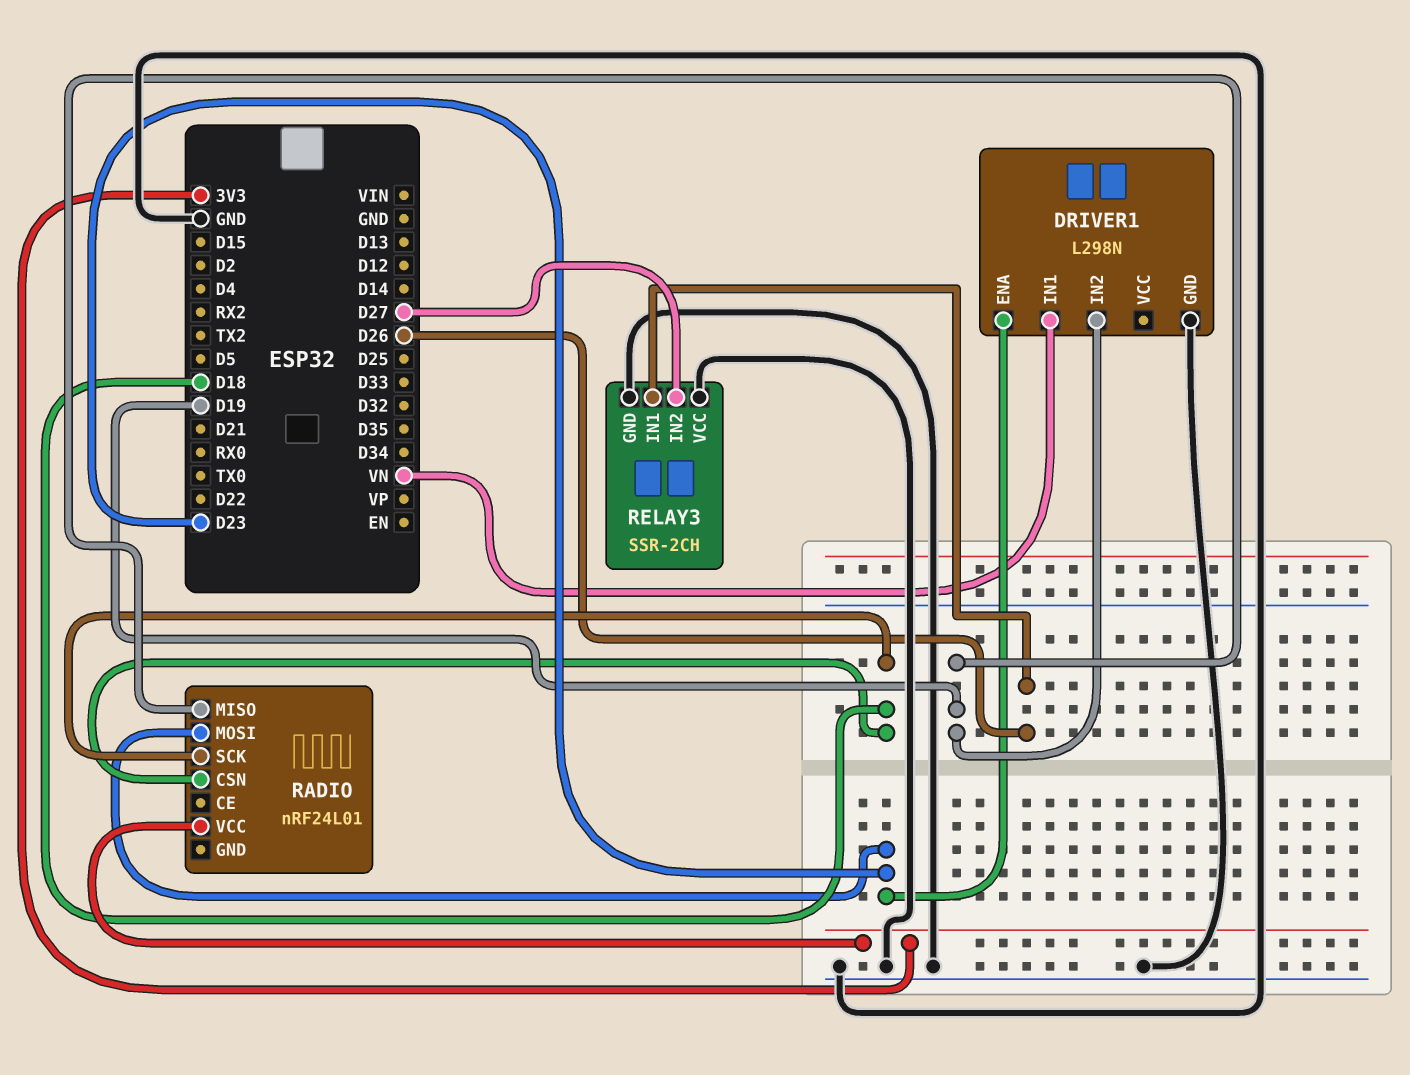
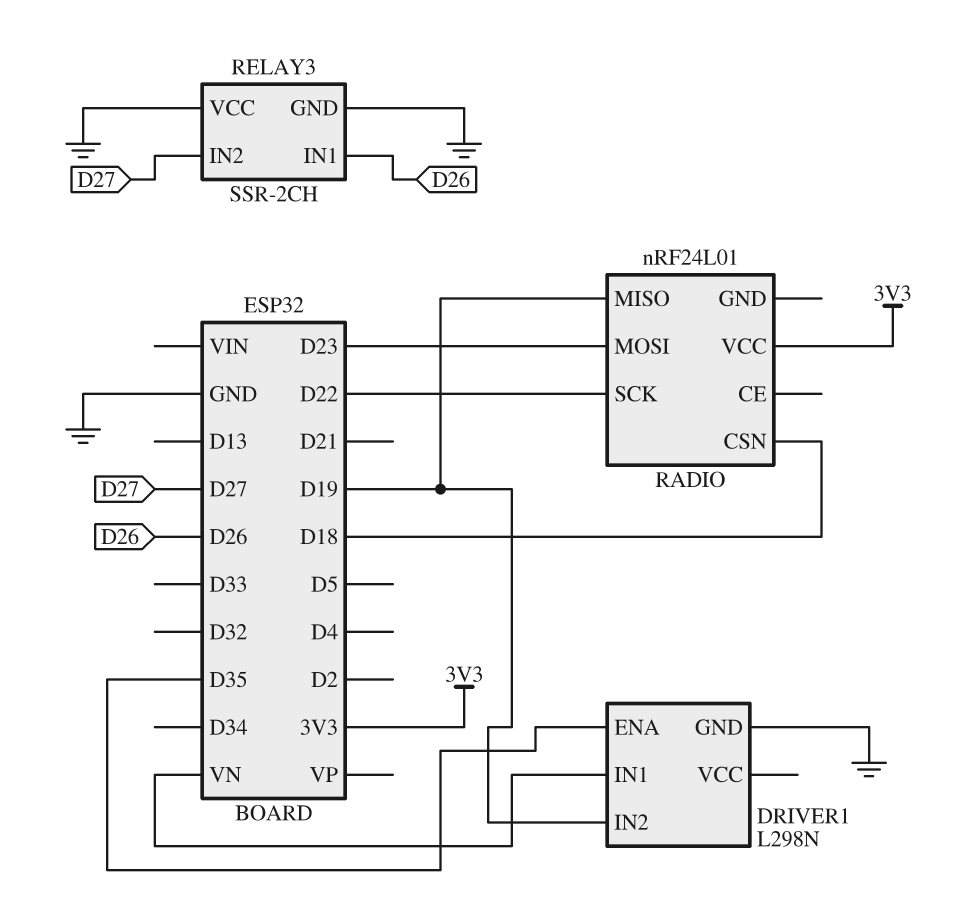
DRIVER1 pin ENA: D23 -> D35
RADIO pin SCK: D18 -> D22

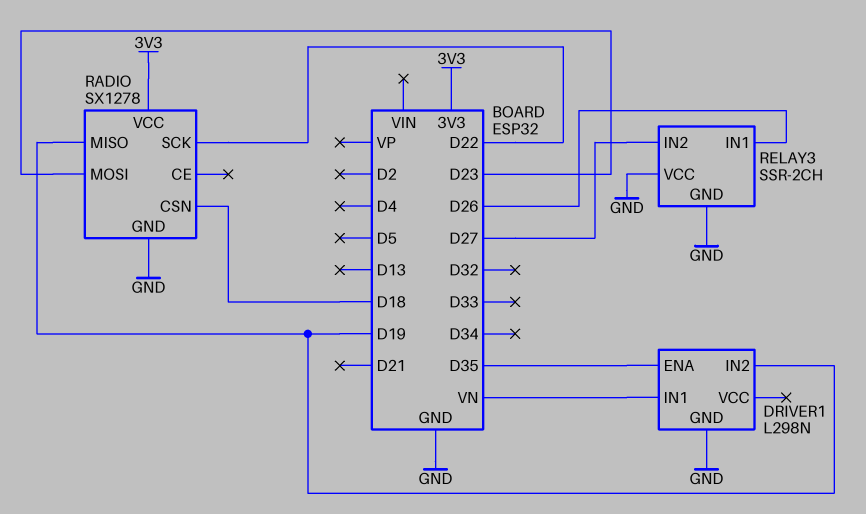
RADIO: nRF24L01 -> SX1278
RADIO pin GND: none -> GND

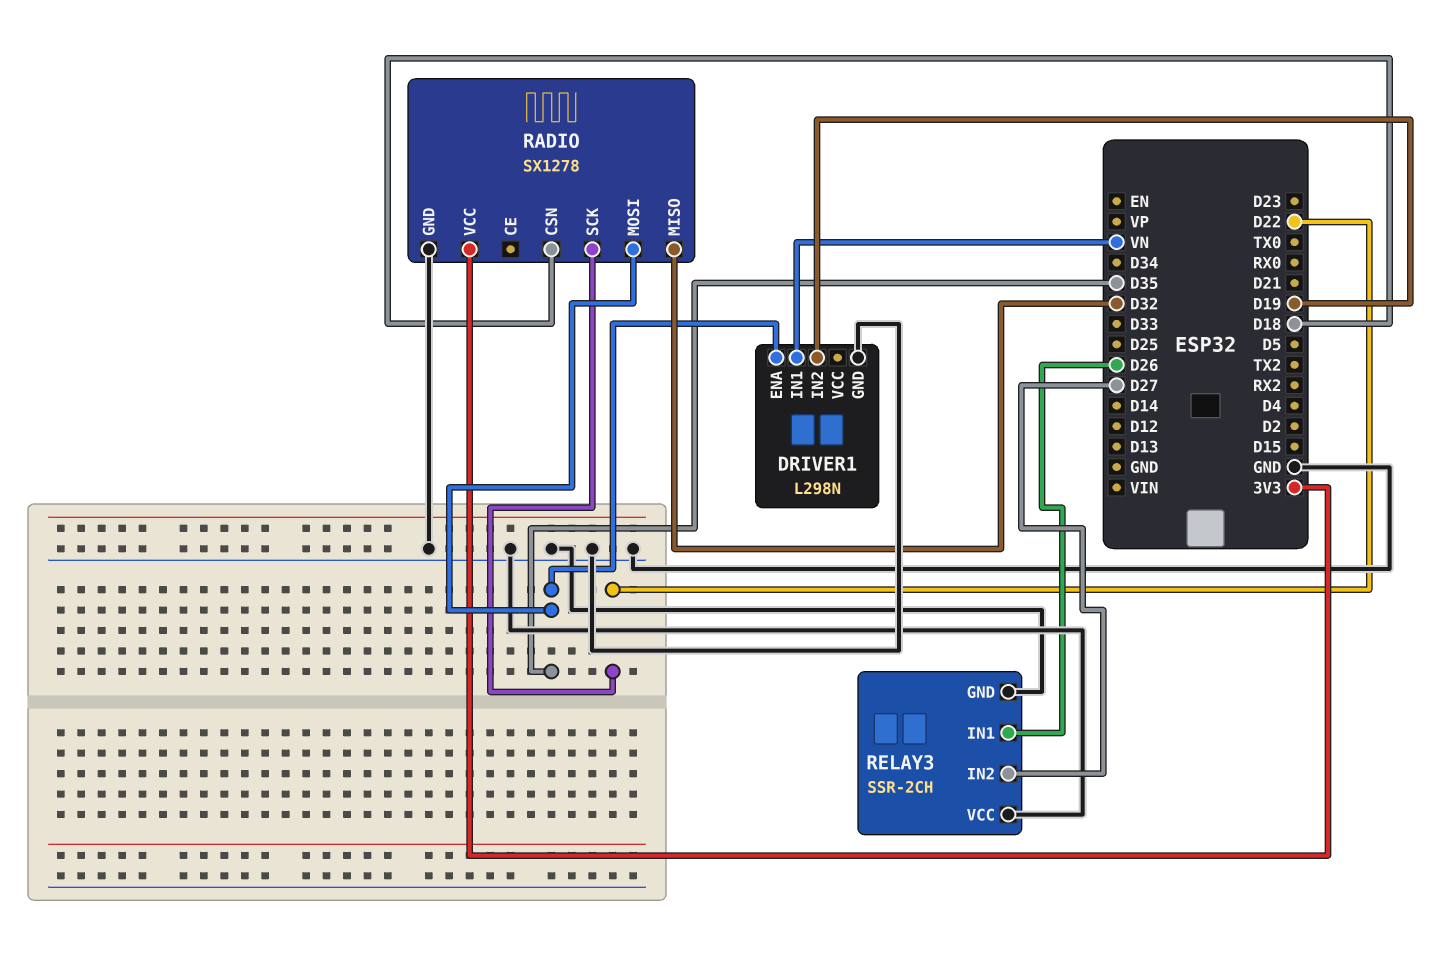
RADIO pin MISO: D19 -> D32
RADIO pin MOSI: D23 -> D35

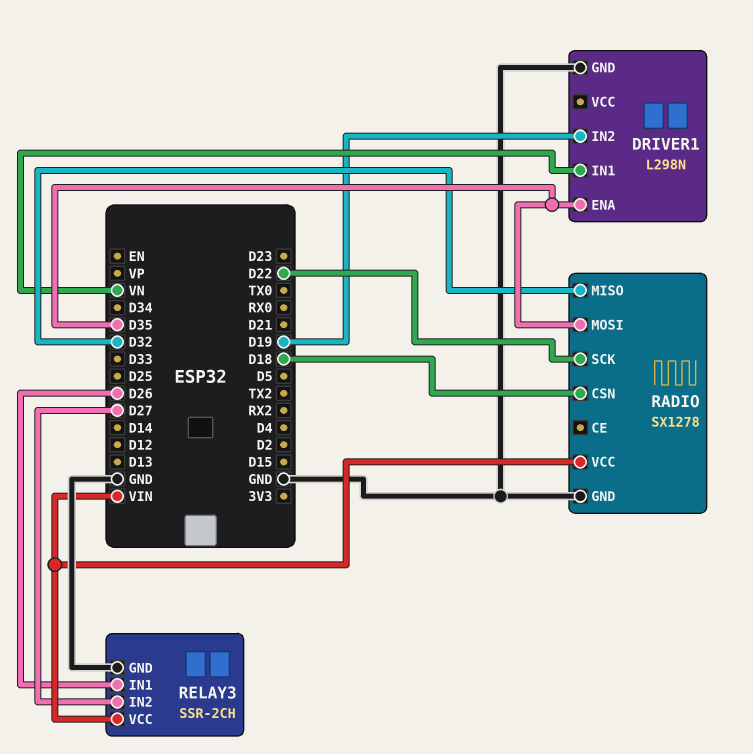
RADIO pin VCC: 3V3 -> VIN
RELAY3 pin VCC: GND -> VIN

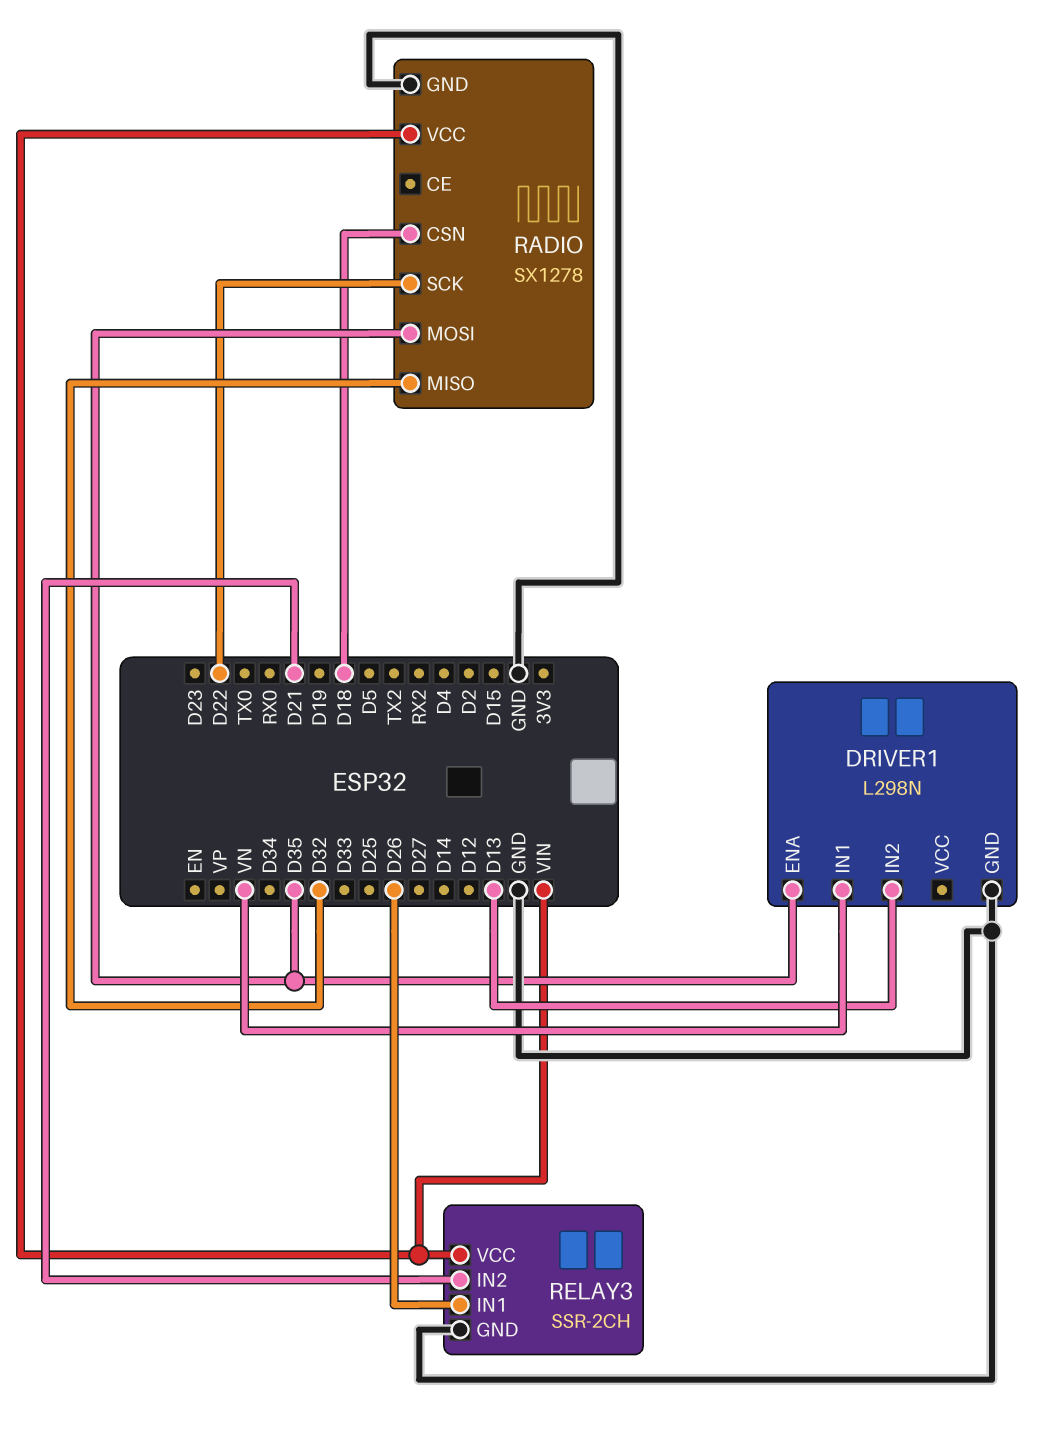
DRIVER1 pin IN2: D19 -> D13
RELAY3 pin IN2: D27 -> D21

